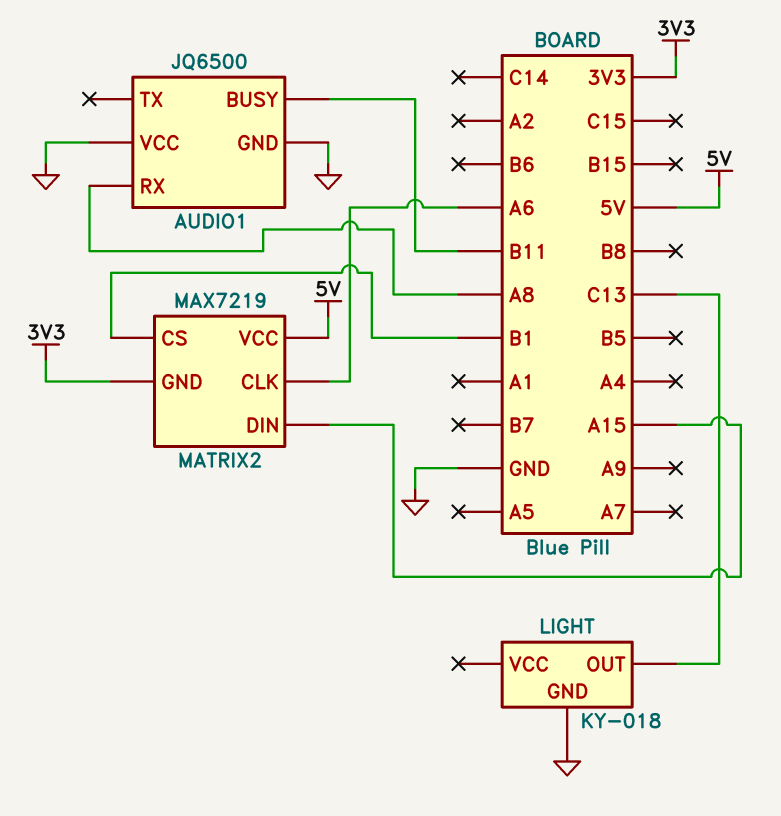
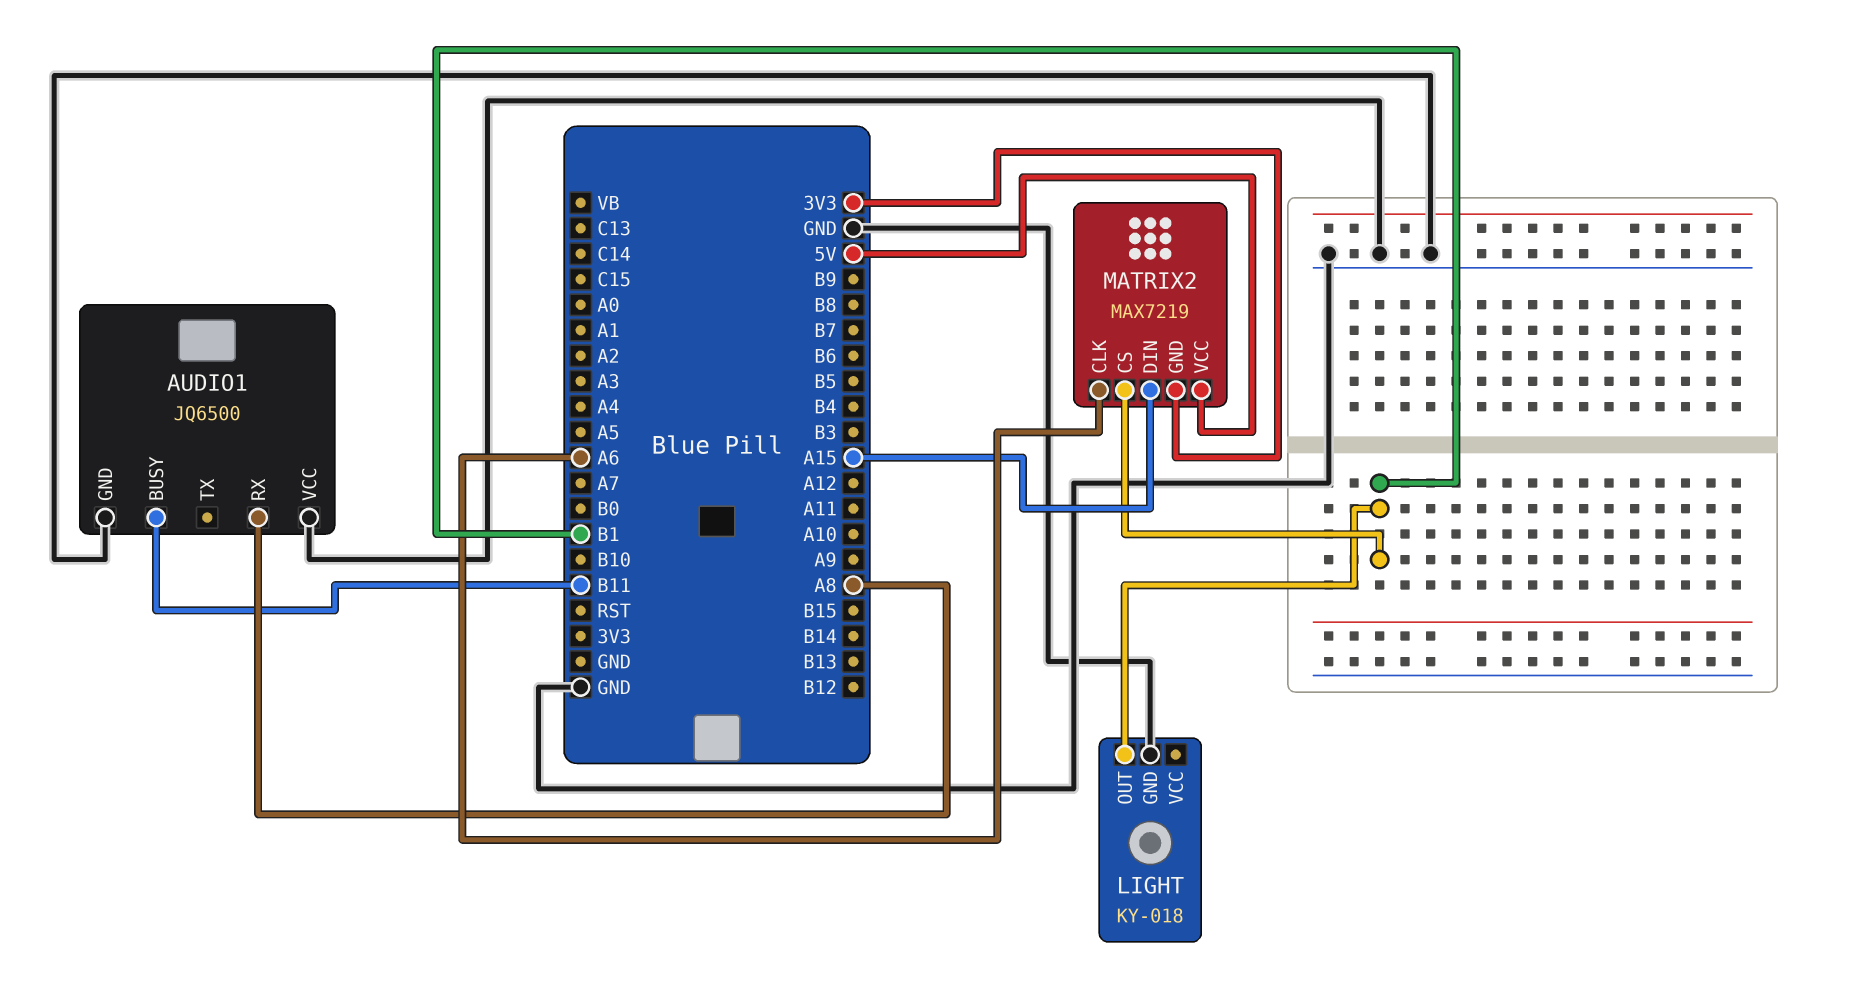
LIGHT pin OUT: C13 -> B1

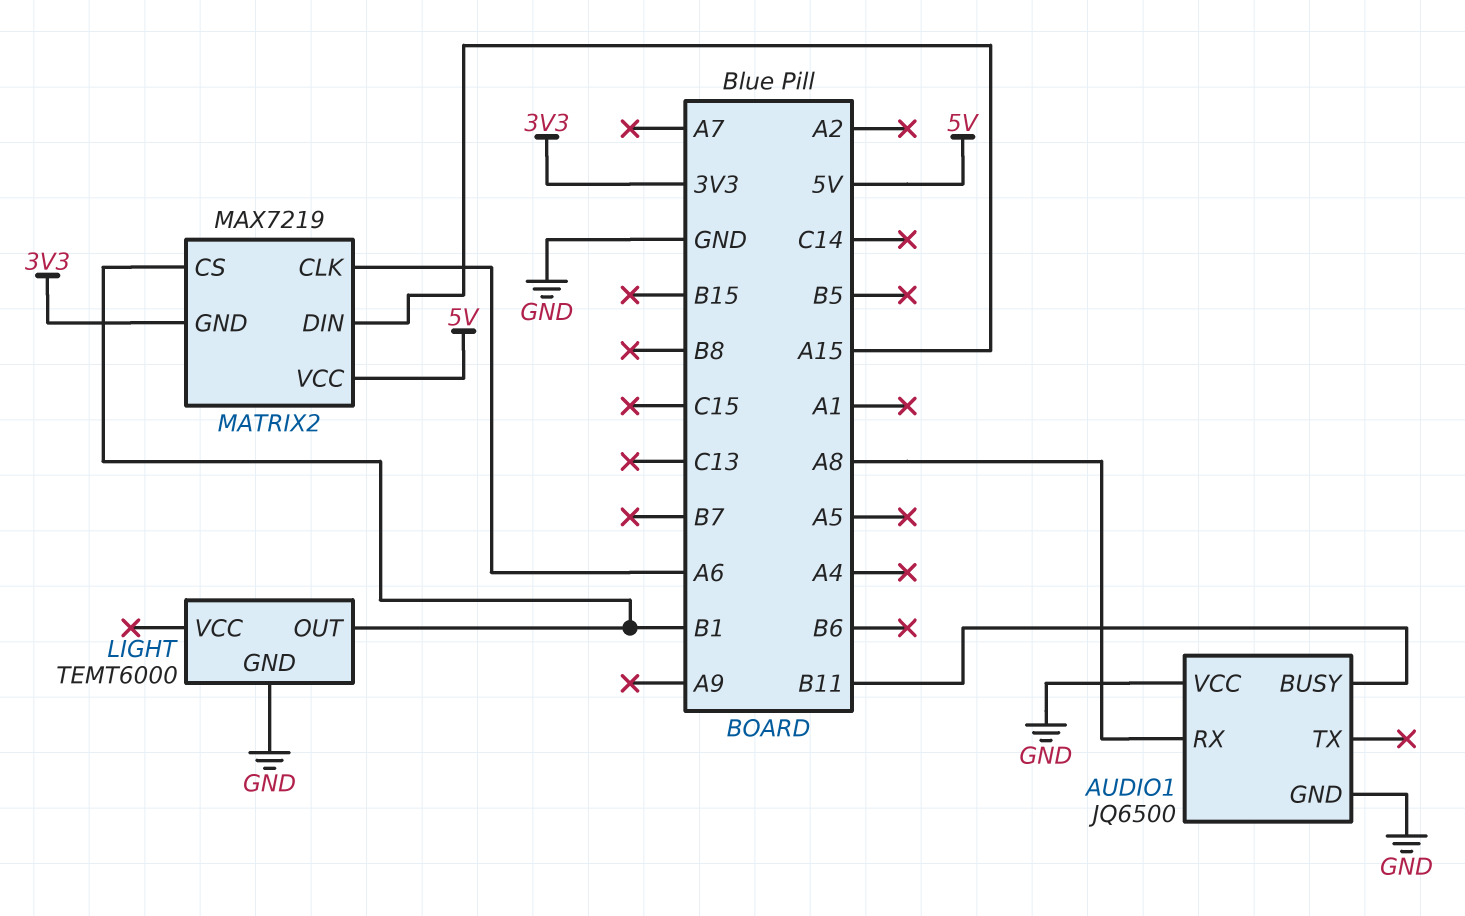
LIGHT: KY-018 -> TEMT6000

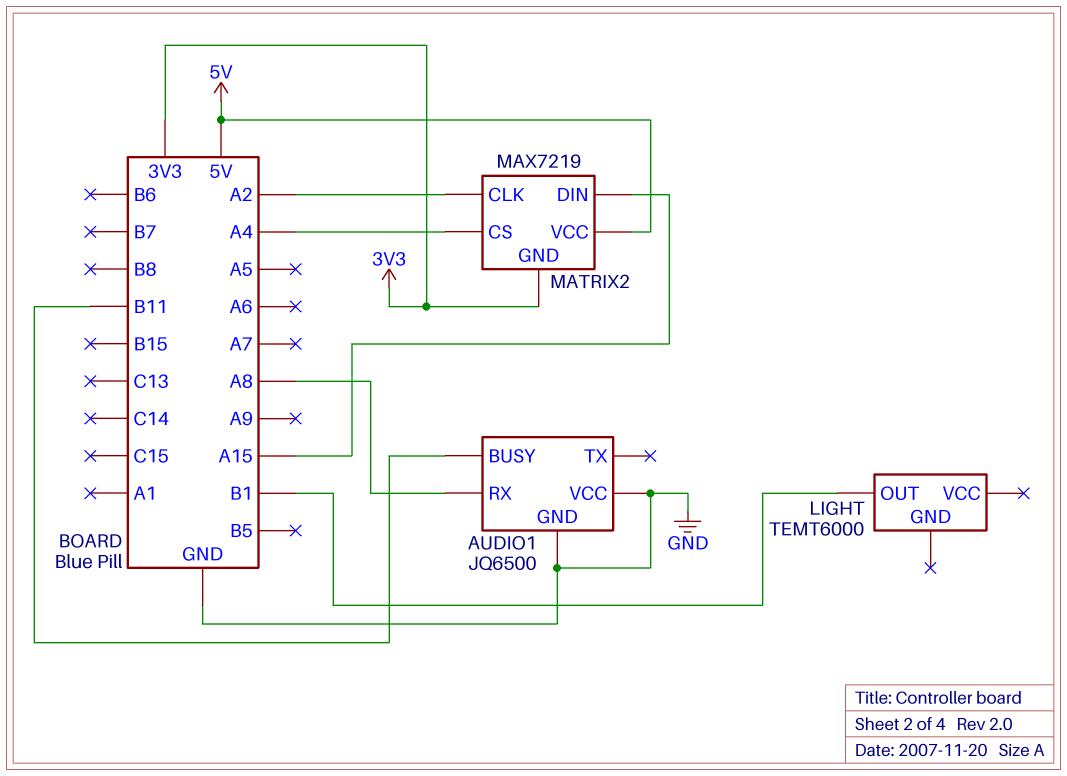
LIGHT pin GND: GND -> none
MATRIX2 pin CLK: A6 -> A2
MATRIX2 pin CS: B1 -> A4

